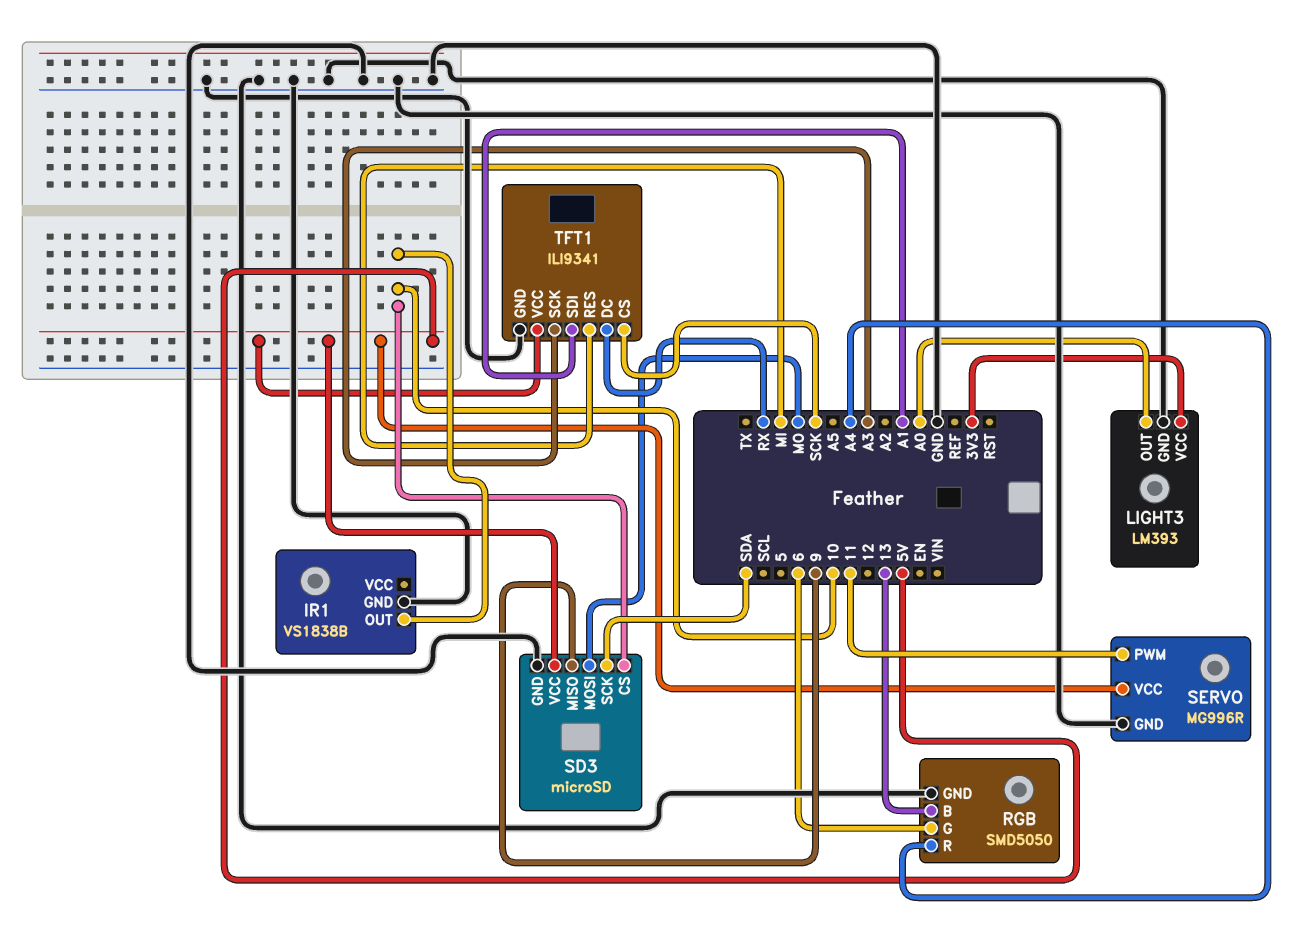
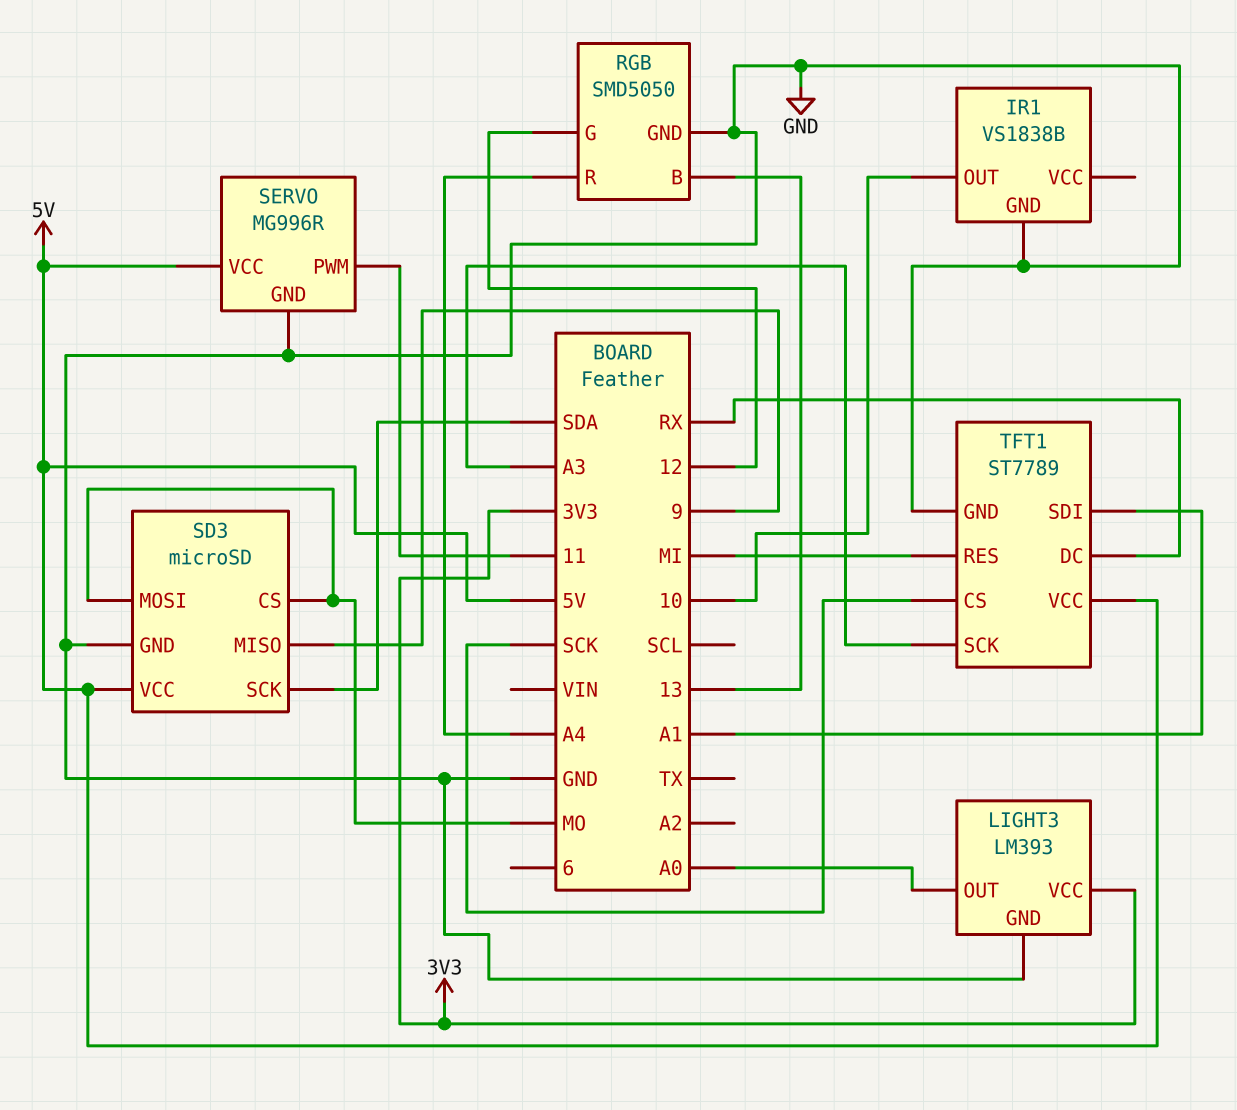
RGB pin G: 6 -> 12
SD3 pin CS: 10 -> MO
TFT1: ILI9341 -> ST7789

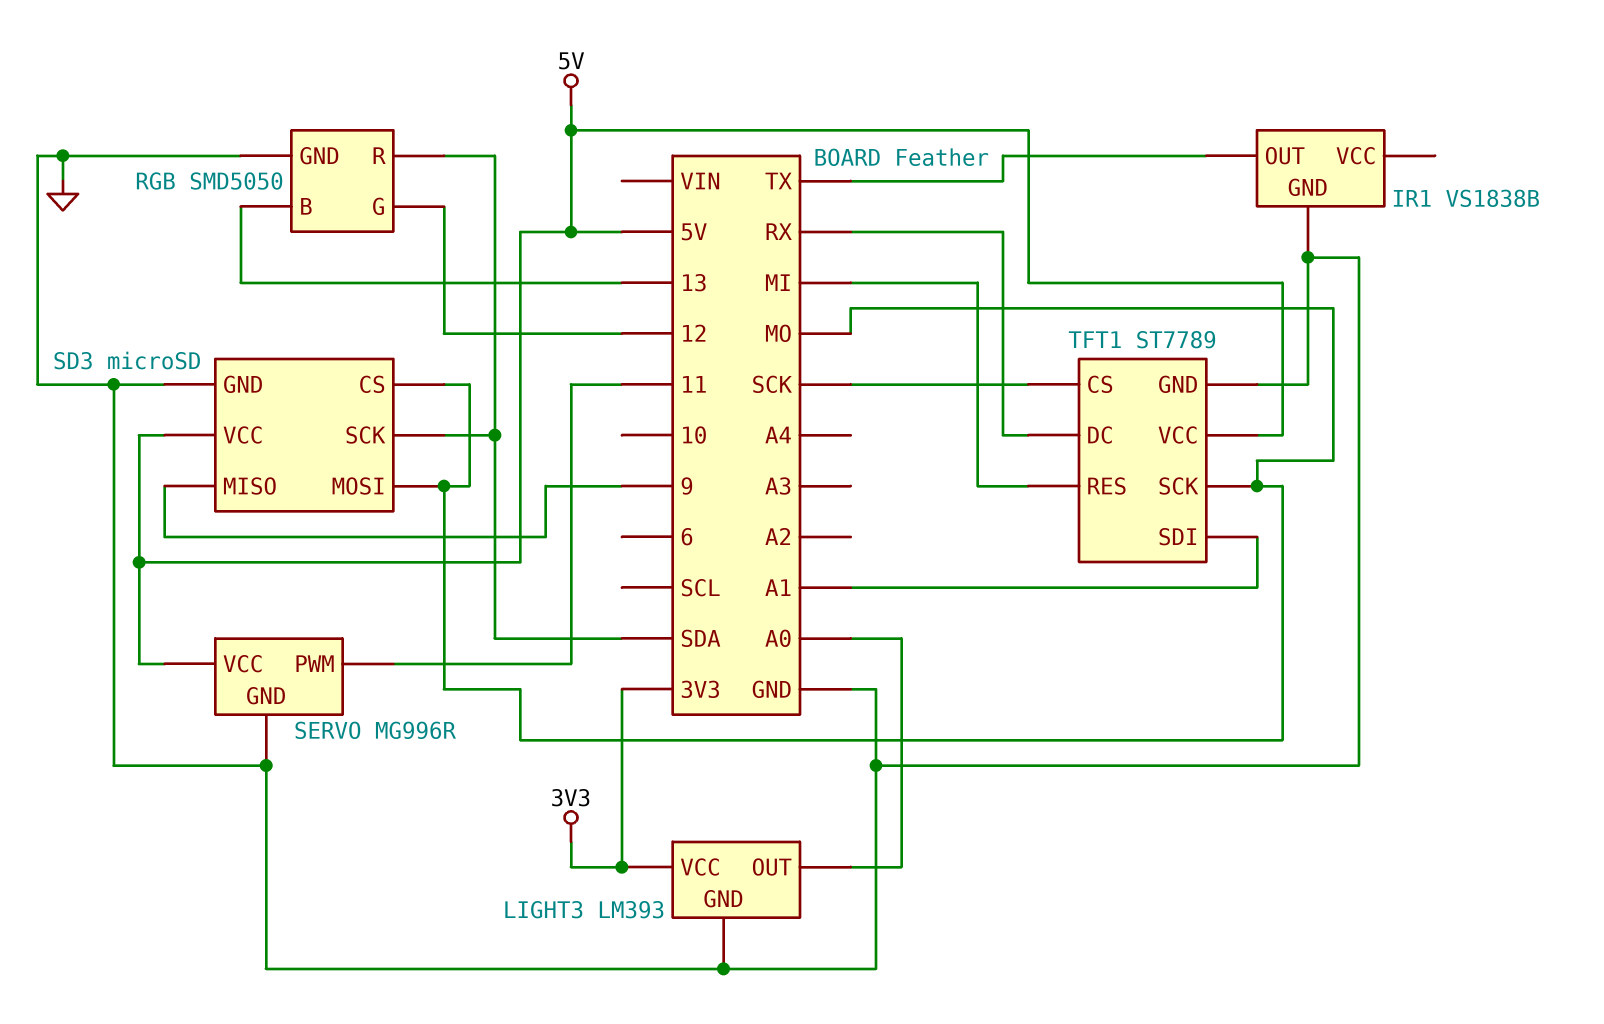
IR1 pin OUT: 10 -> TX
RGB pin R: A4 -> SDA
TFT1 pin SCK: A3 -> MO

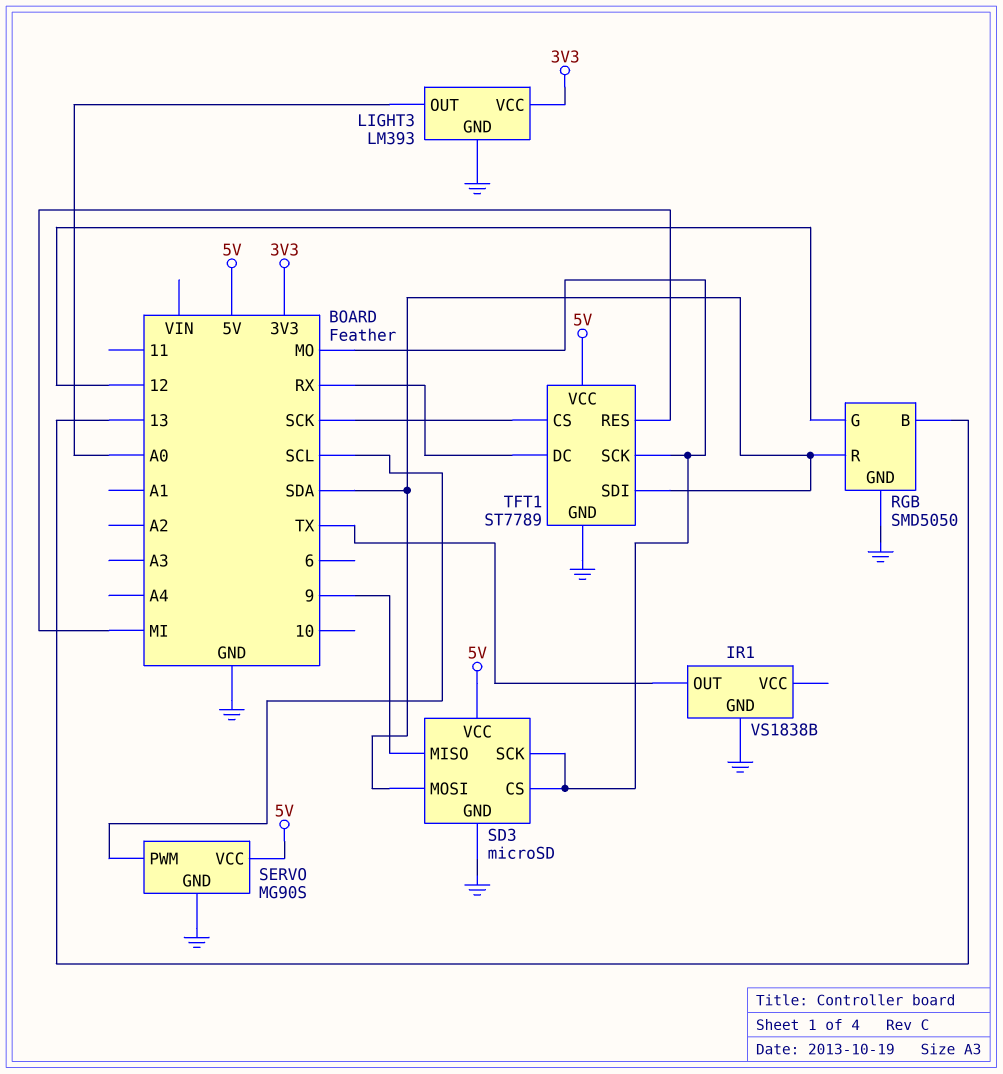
SD3 pin MOSI: MO -> SDA
SD3 pin SCK: SDA -> MO
SERVO: MG996R -> MG90S
SERVO pin PWM: 11 -> SCL
TFT1 pin SDI: A1 -> SDA

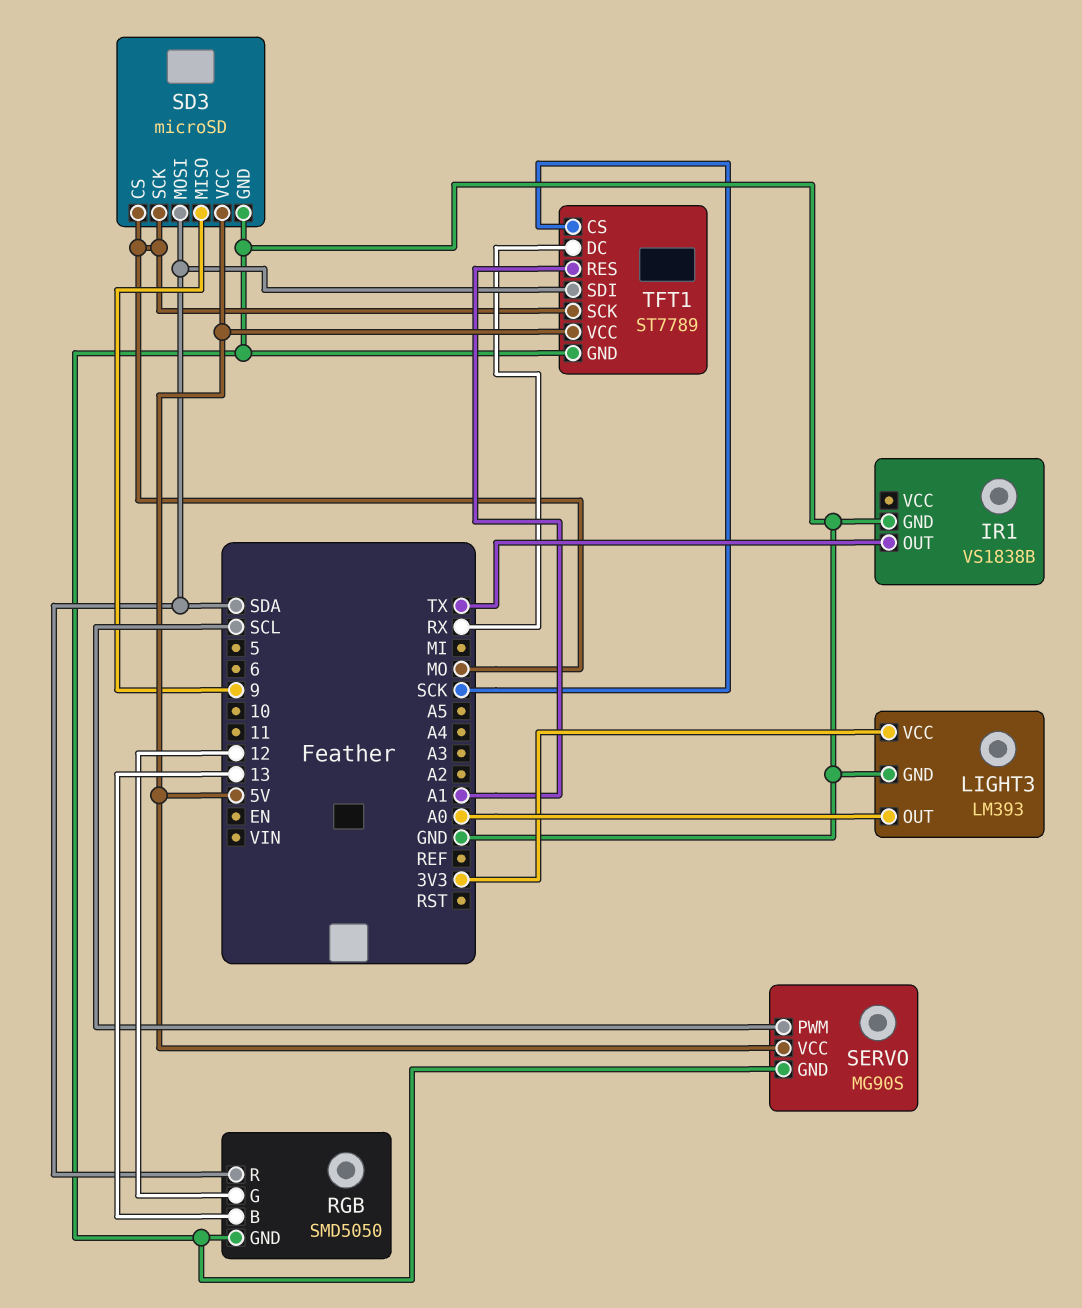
TFT1 pin RES: MI -> A1

